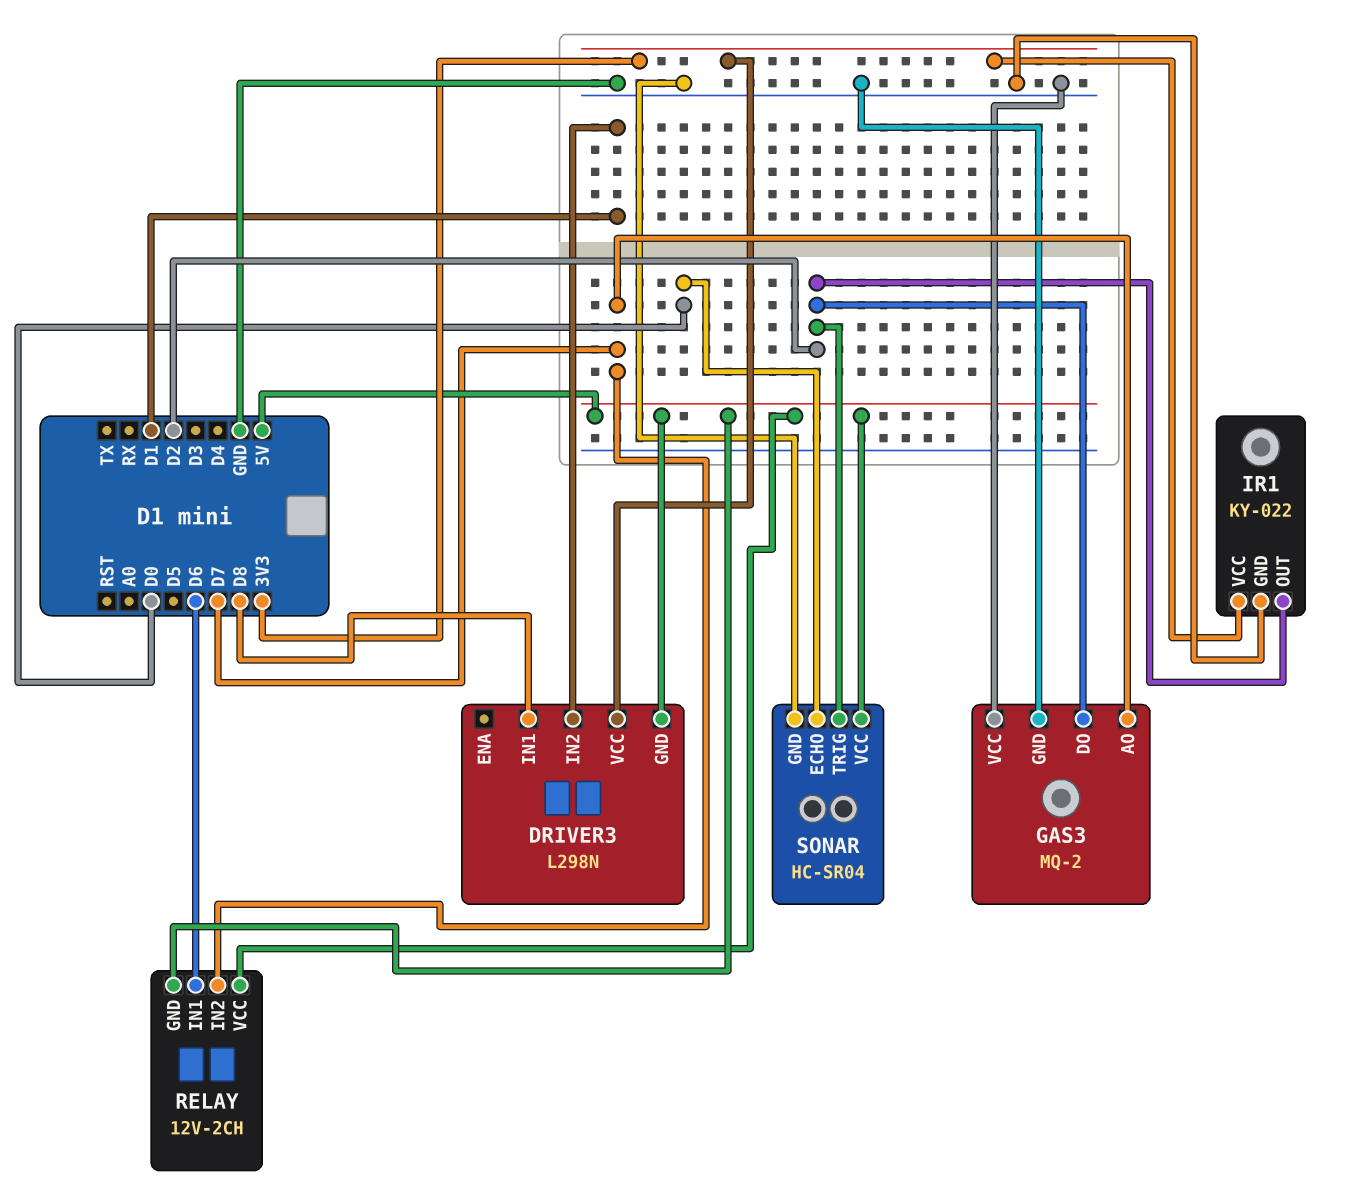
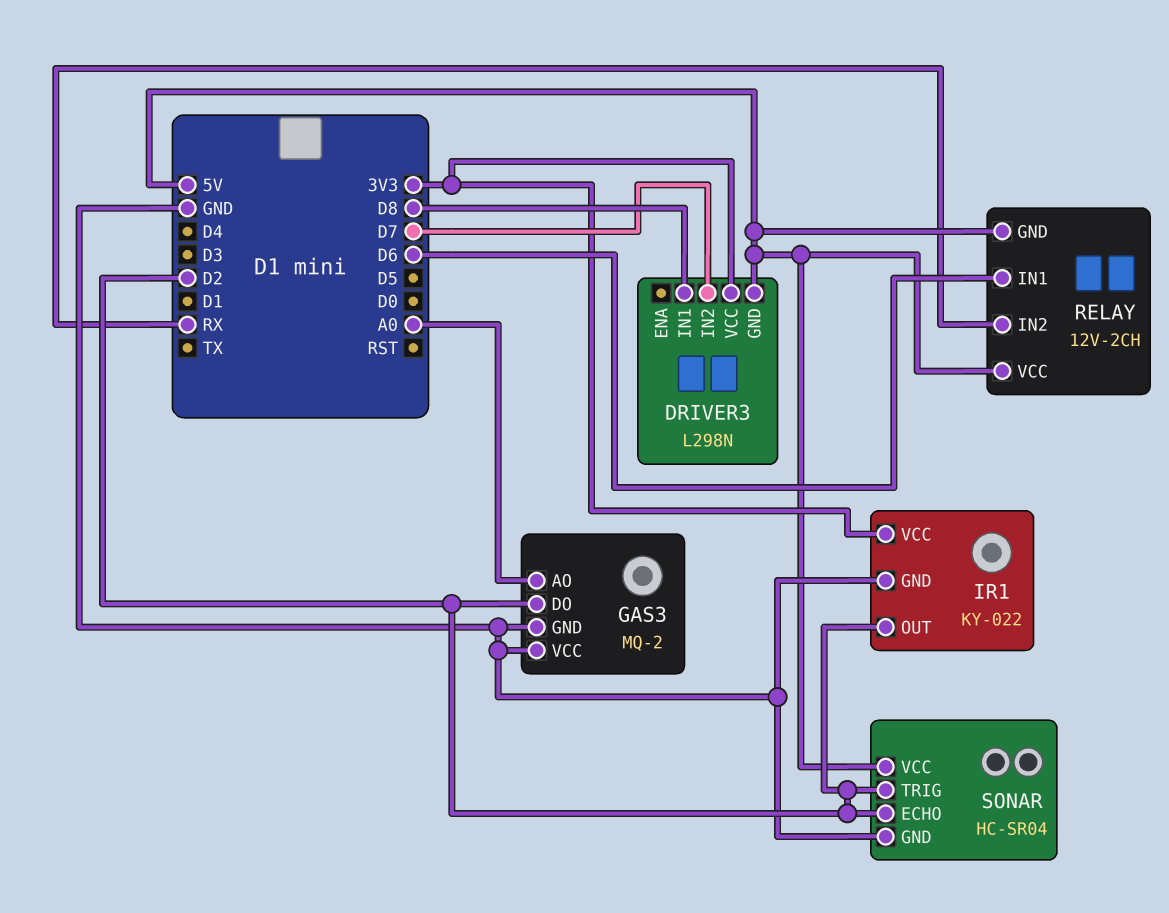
DRIVER3 pin IN2: D1 -> D7
GAS3 pin AO: D7 -> A0
RELAY pin IN2: D7 -> RX
SONAR pin ECHO: D0 -> D2

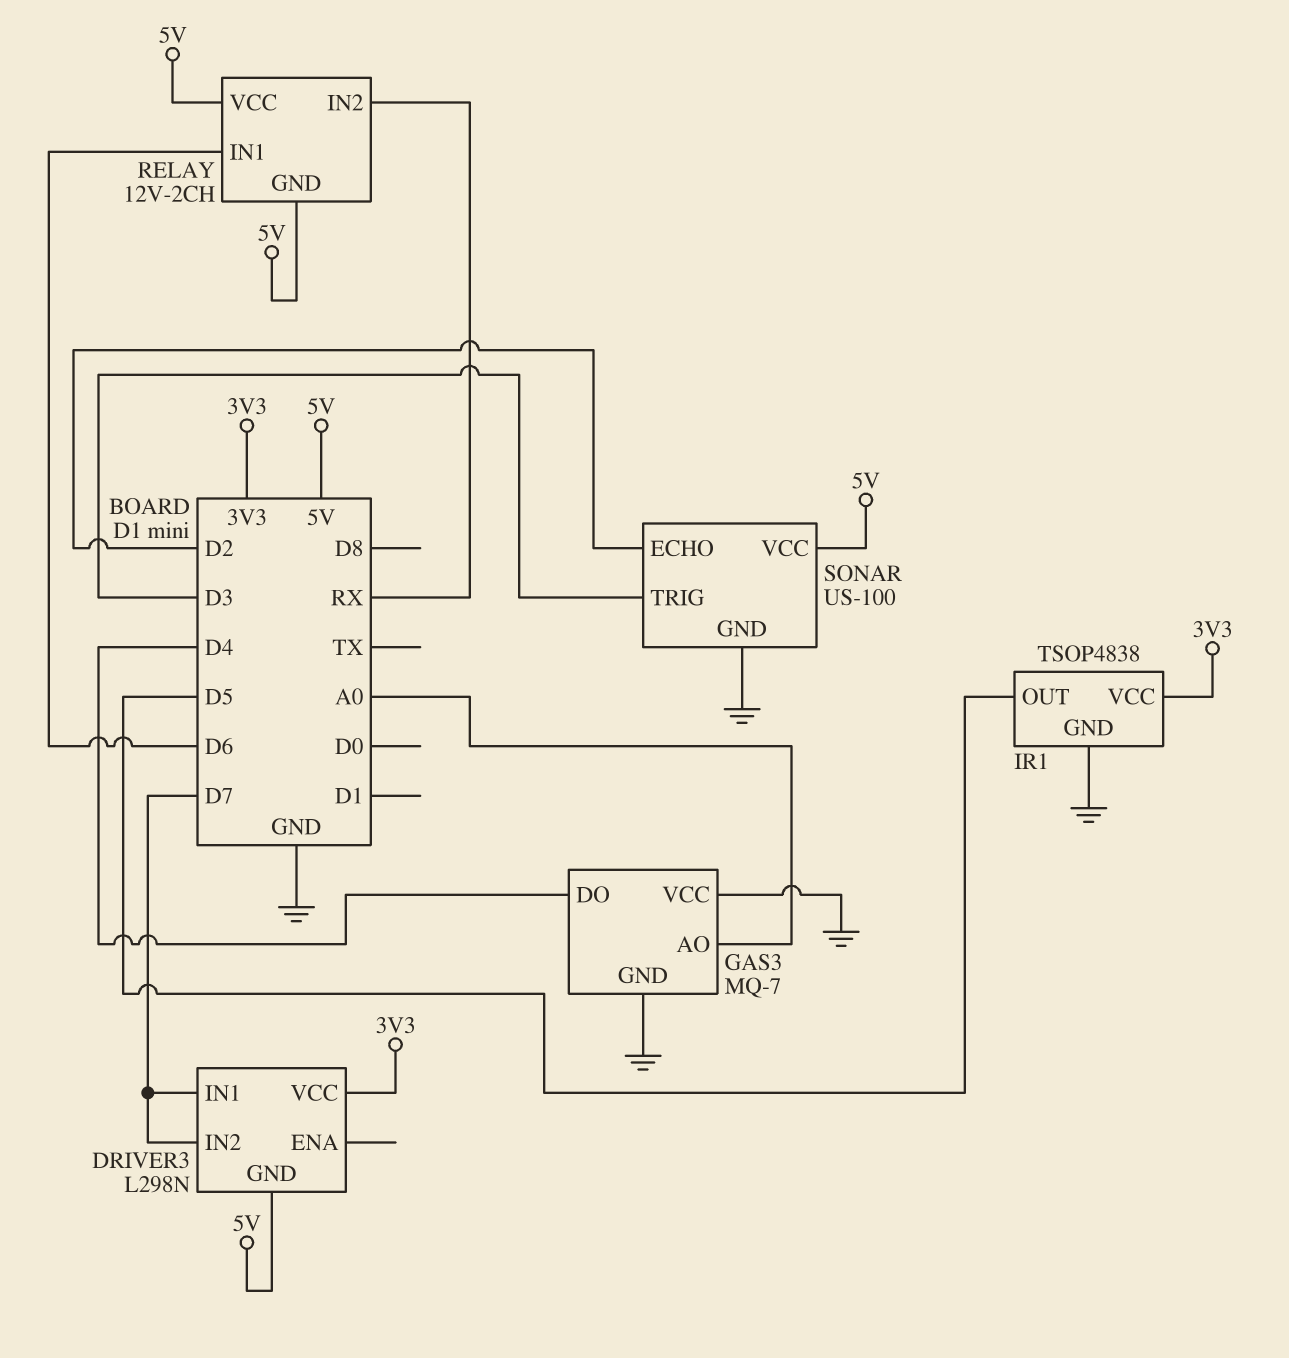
DRIVER3 pin IN1: D8 -> D7
GAS3: MQ-2 -> MQ-7
GAS3 pin DO: D2 -> D4
IR1: KY-022 -> TSOP4838
IR1 pin OUT: D2 -> D5
SONAR: HC-SR04 -> US-100
SONAR pin TRIG: D2 -> D3

